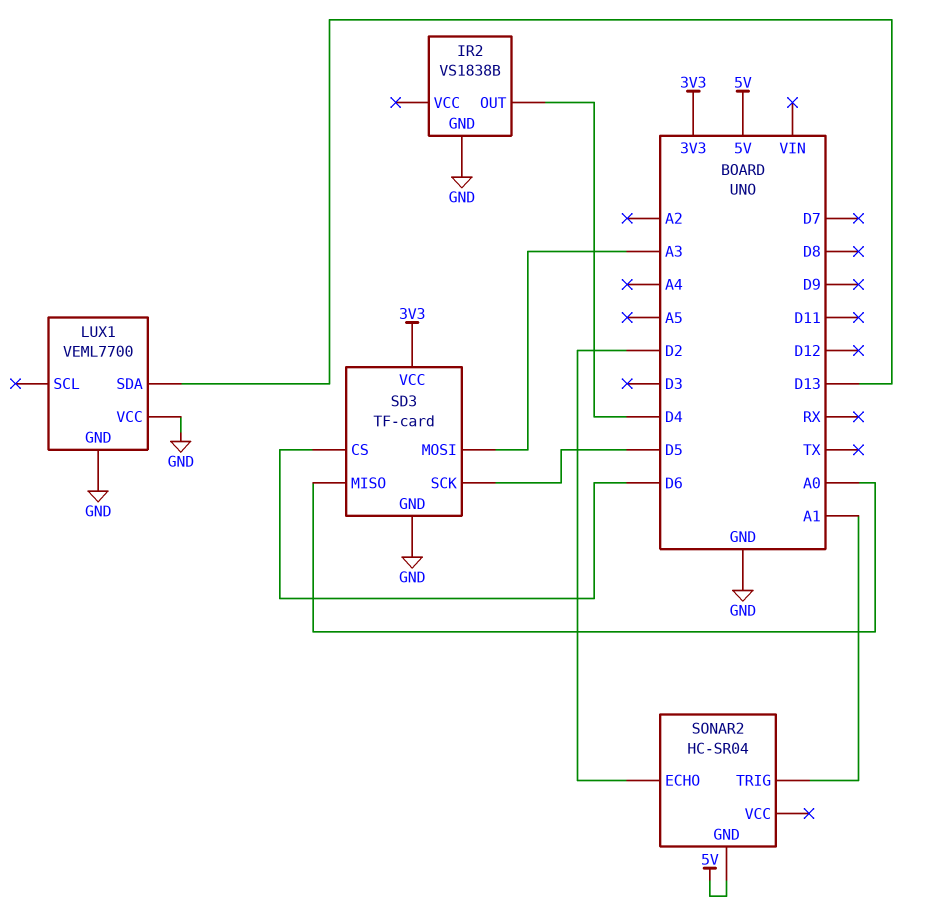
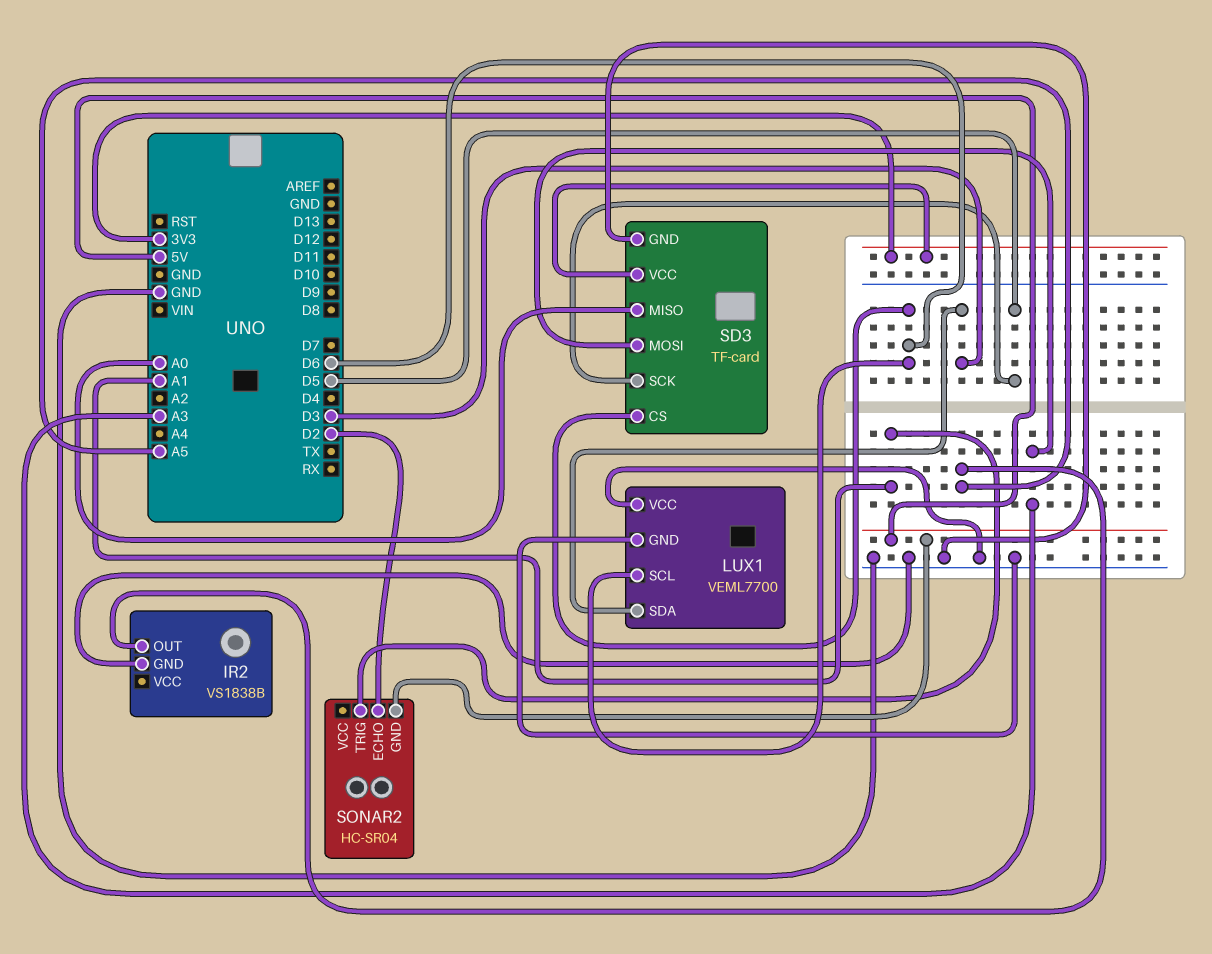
IR2 pin OUT: D4 -> A5
LUX1 pin SCL: none -> D6
LUX1 pin SDA: D13 -> D3

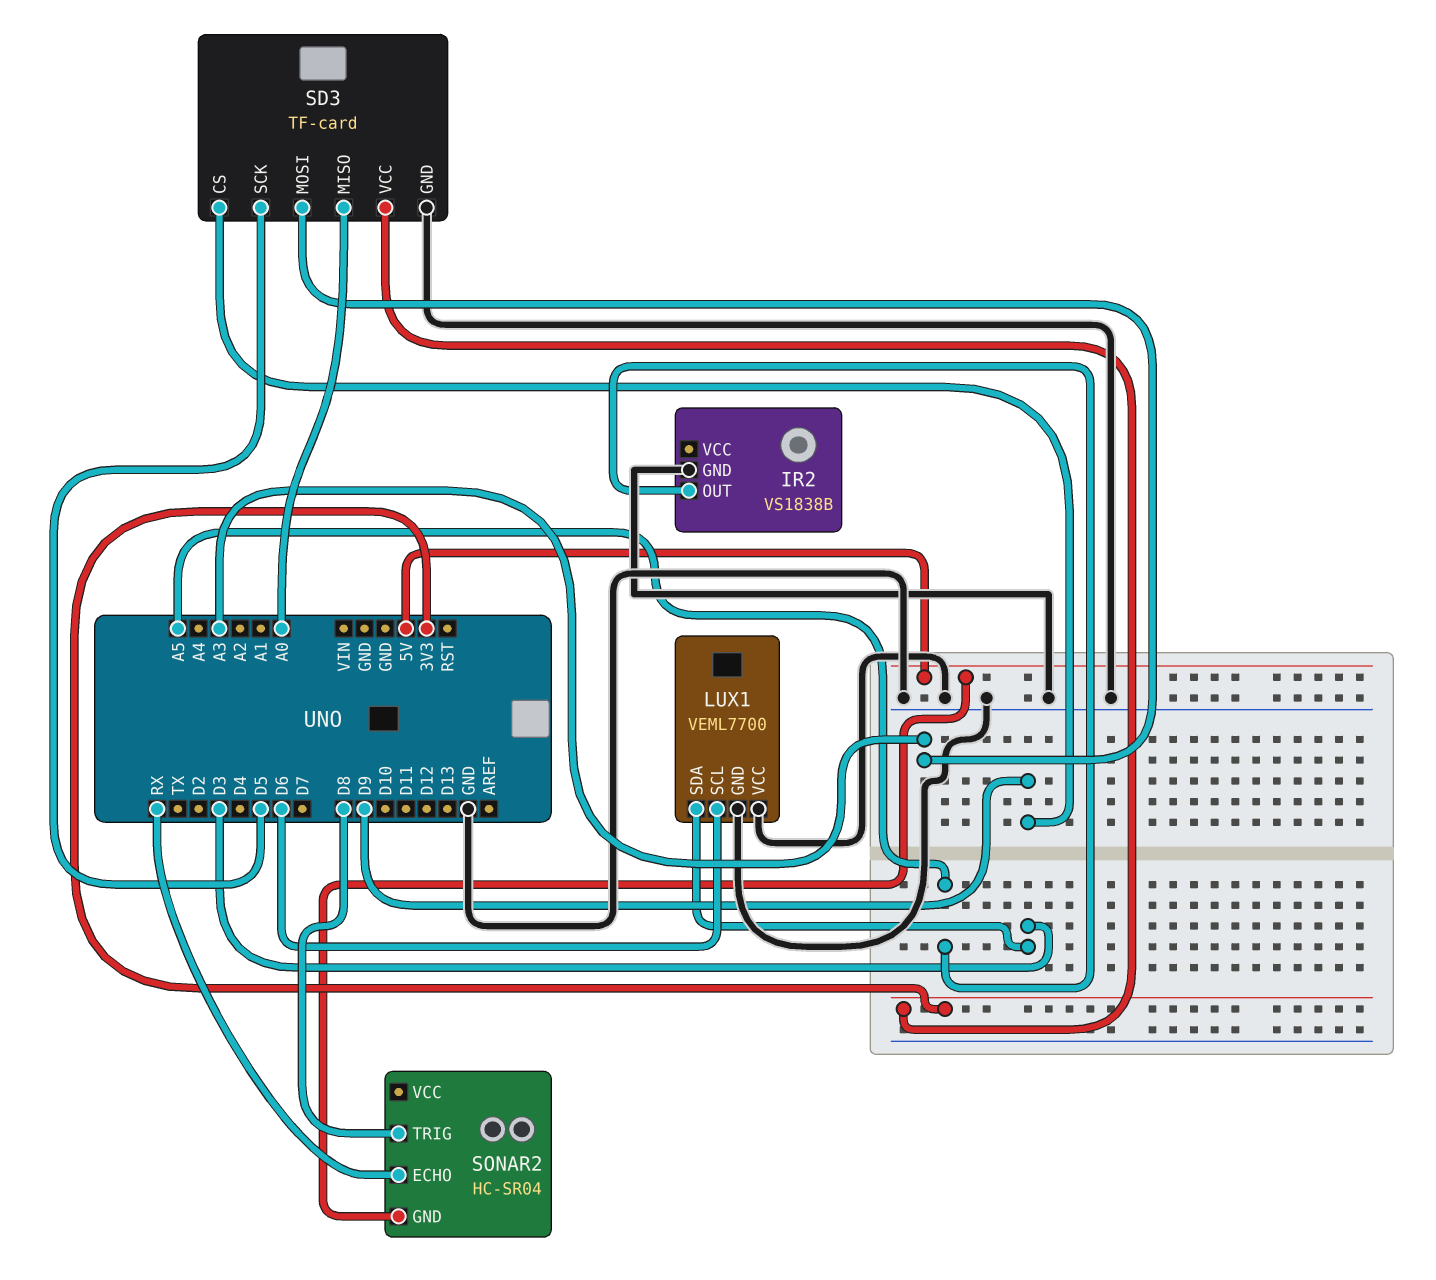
SD3 pin CS: D6 -> D9
SONAR2 pin ECHO: D2 -> RX
SONAR2 pin TRIG: A1 -> D8

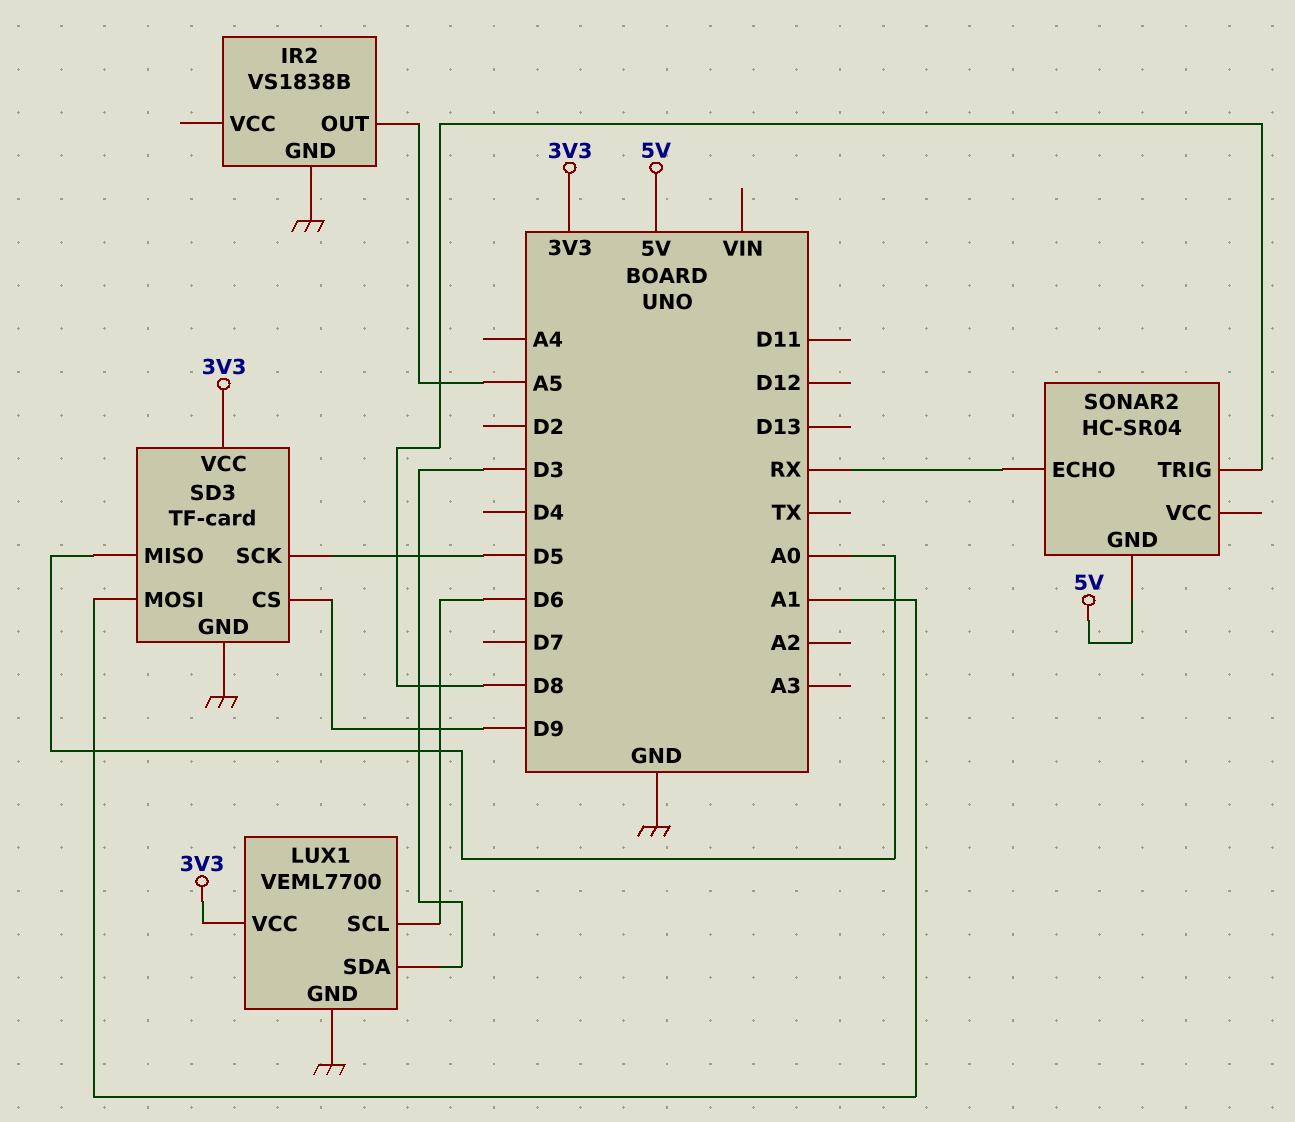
LUX1 pin VCC: GND -> 3V3
SD3 pin MOSI: A3 -> A1

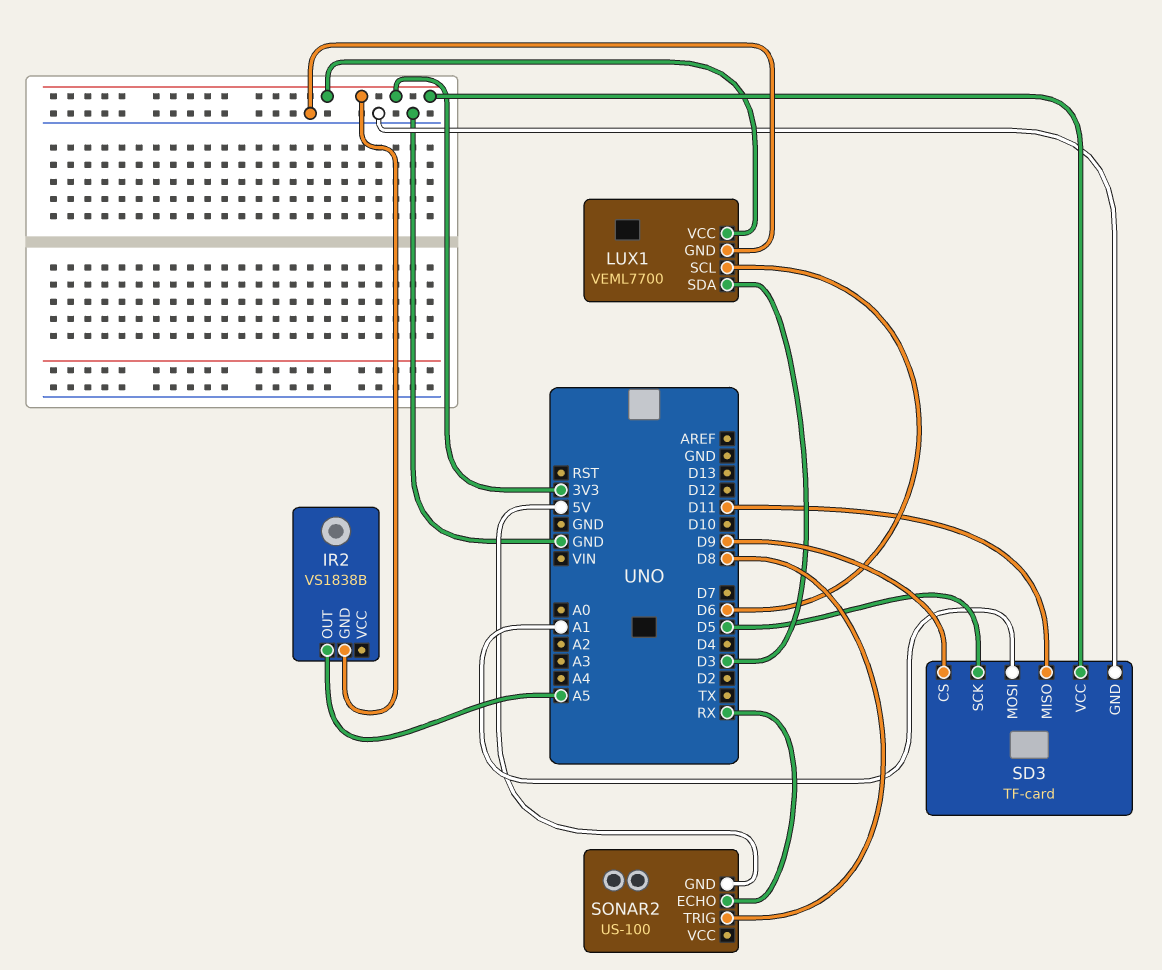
IR2 pin GND: GND -> 3V3
SD3 pin MISO: A0 -> D11
SONAR2: HC-SR04 -> US-100

